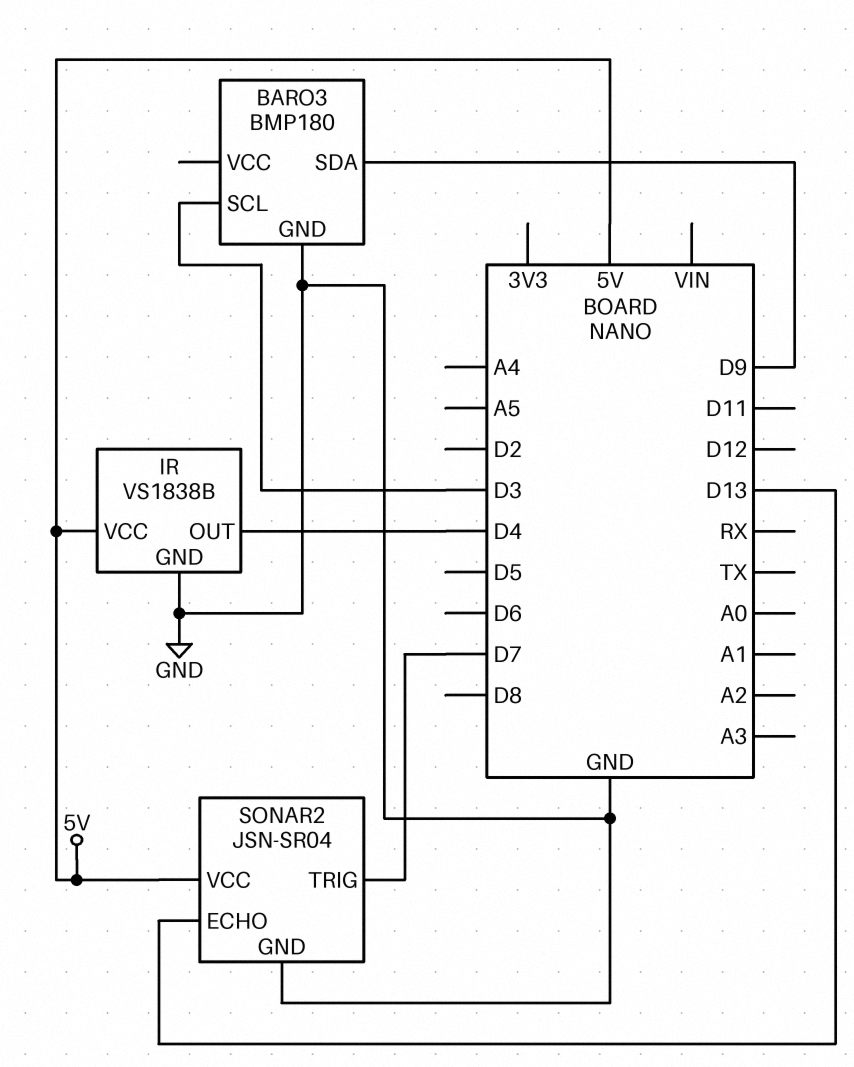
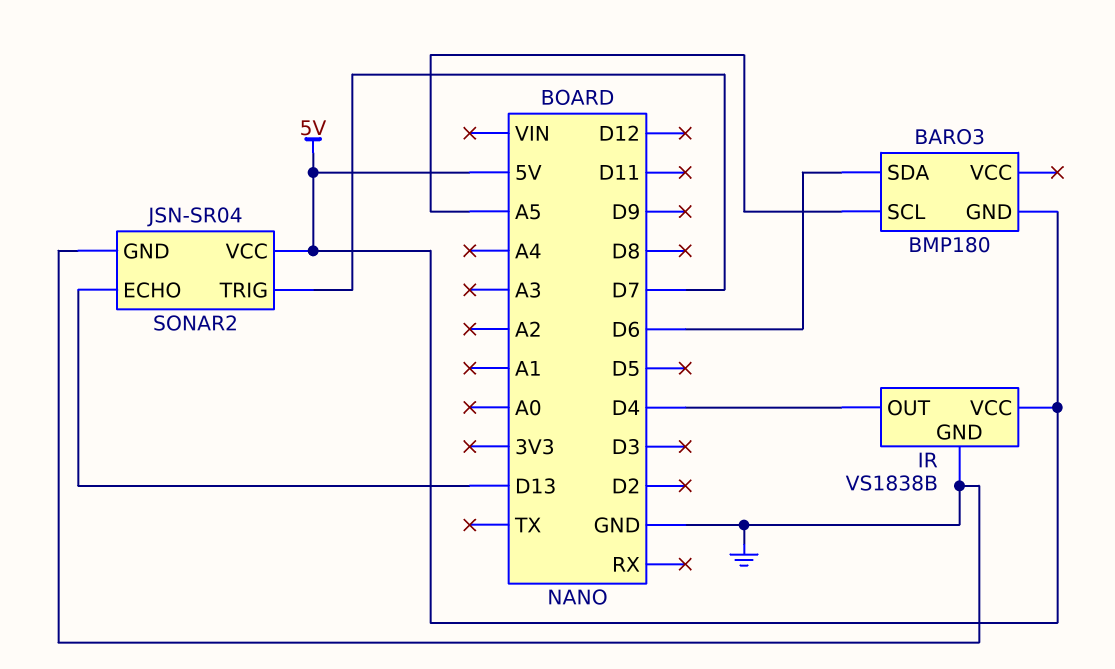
BARO3 pin GND: GND -> 5V
BARO3 pin SCL: D3 -> A5
BARO3 pin SDA: D9 -> D6

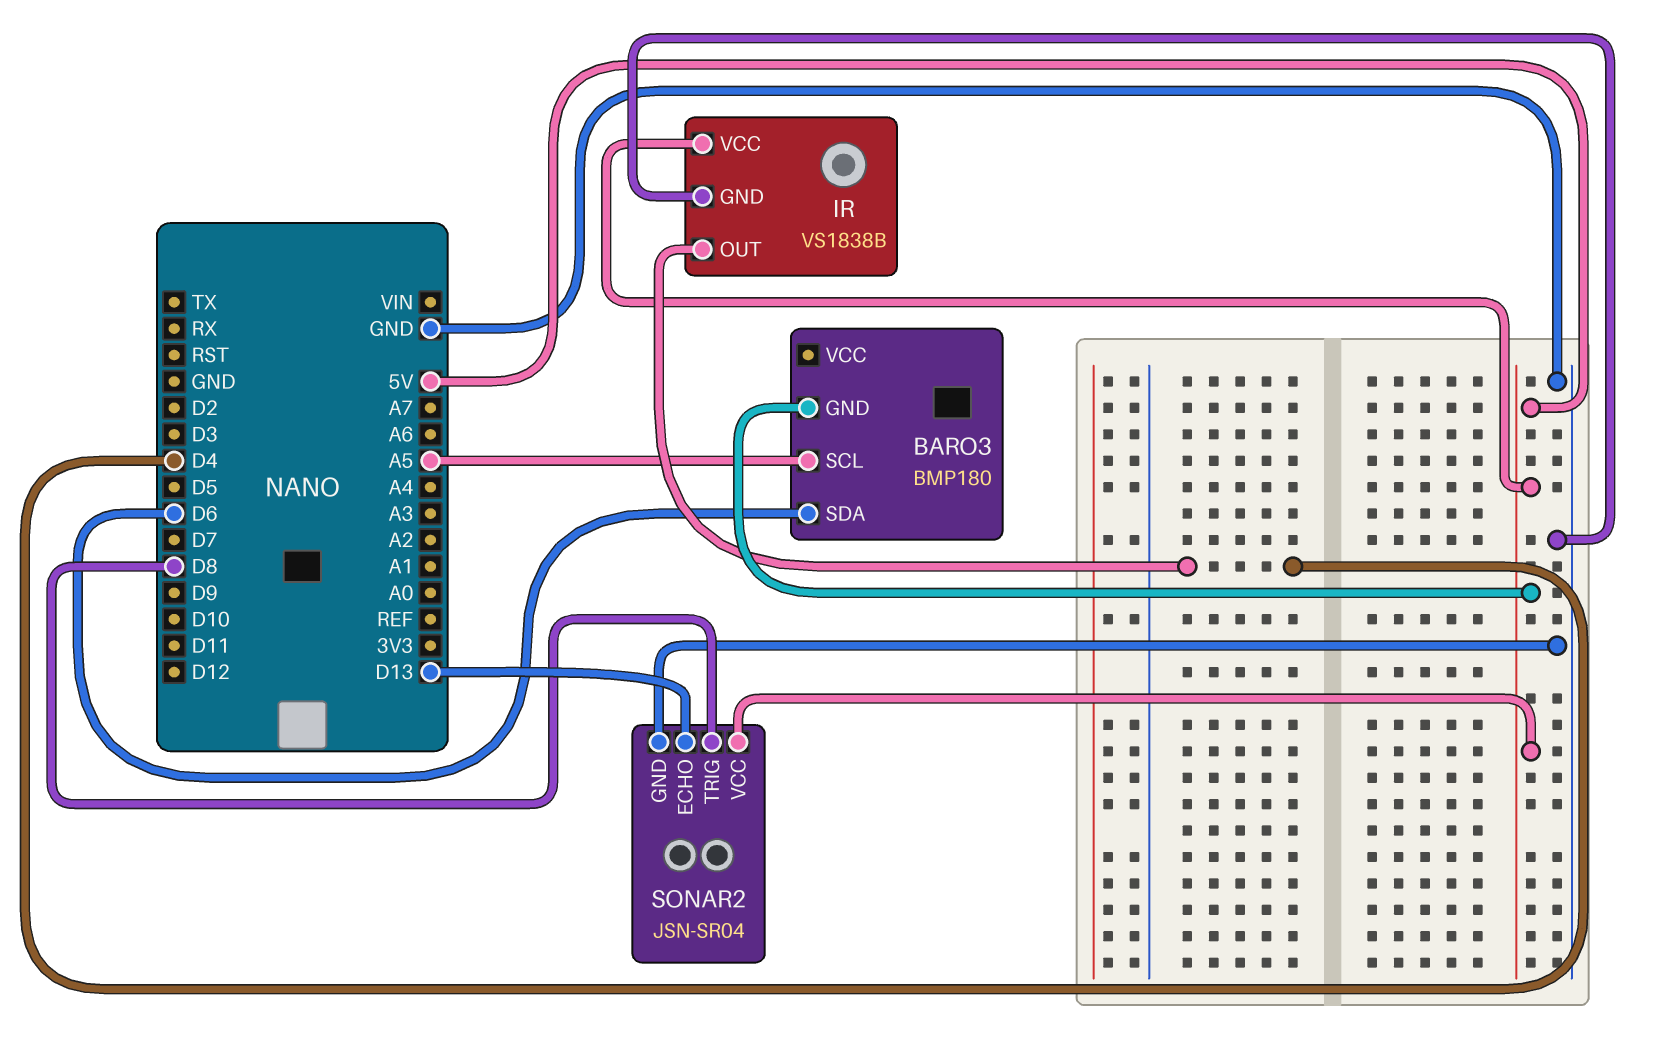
SONAR2 pin TRIG: D7 -> D8

